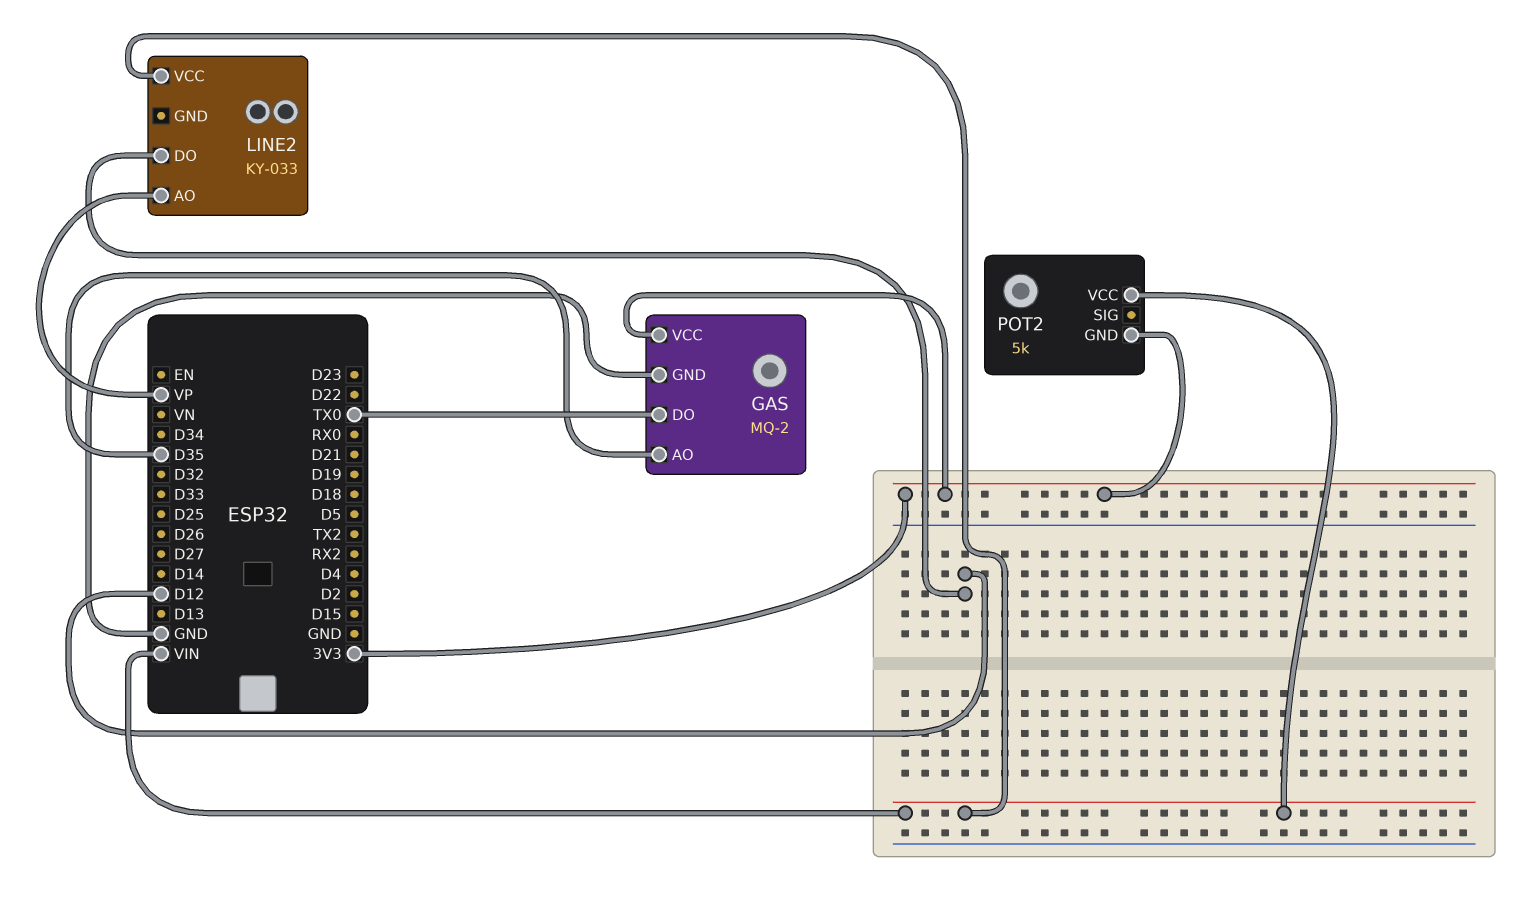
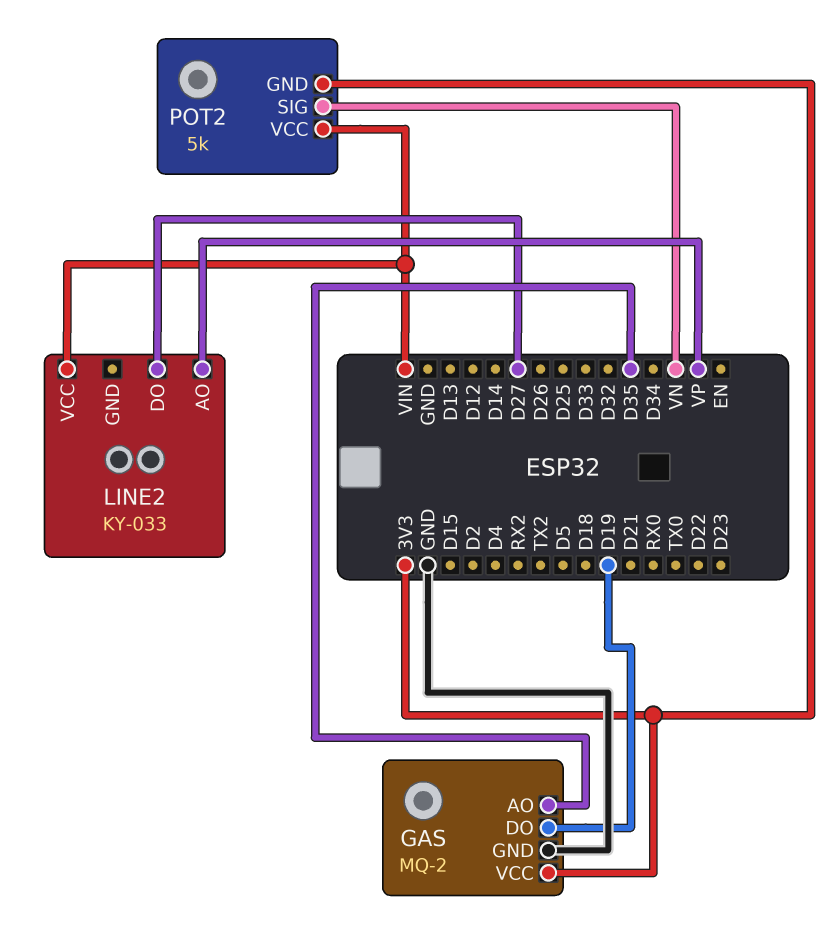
GAS pin DO: TX0 -> D19
LINE2 pin DO: D12 -> D27
POT2 pin SIG: none -> VN

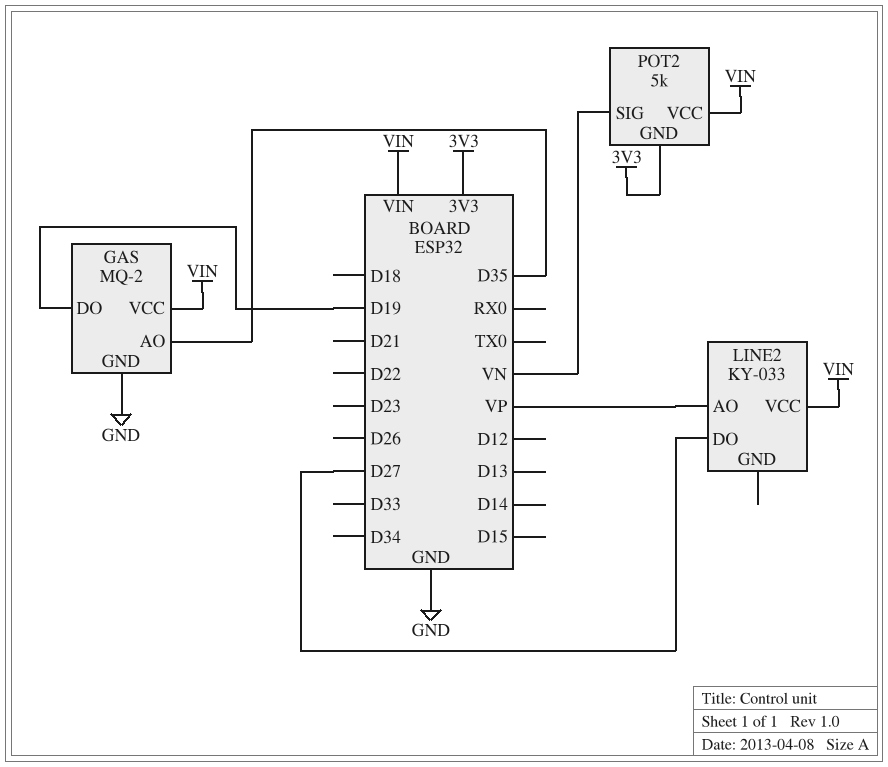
GAS pin VCC: 3V3 -> VIN

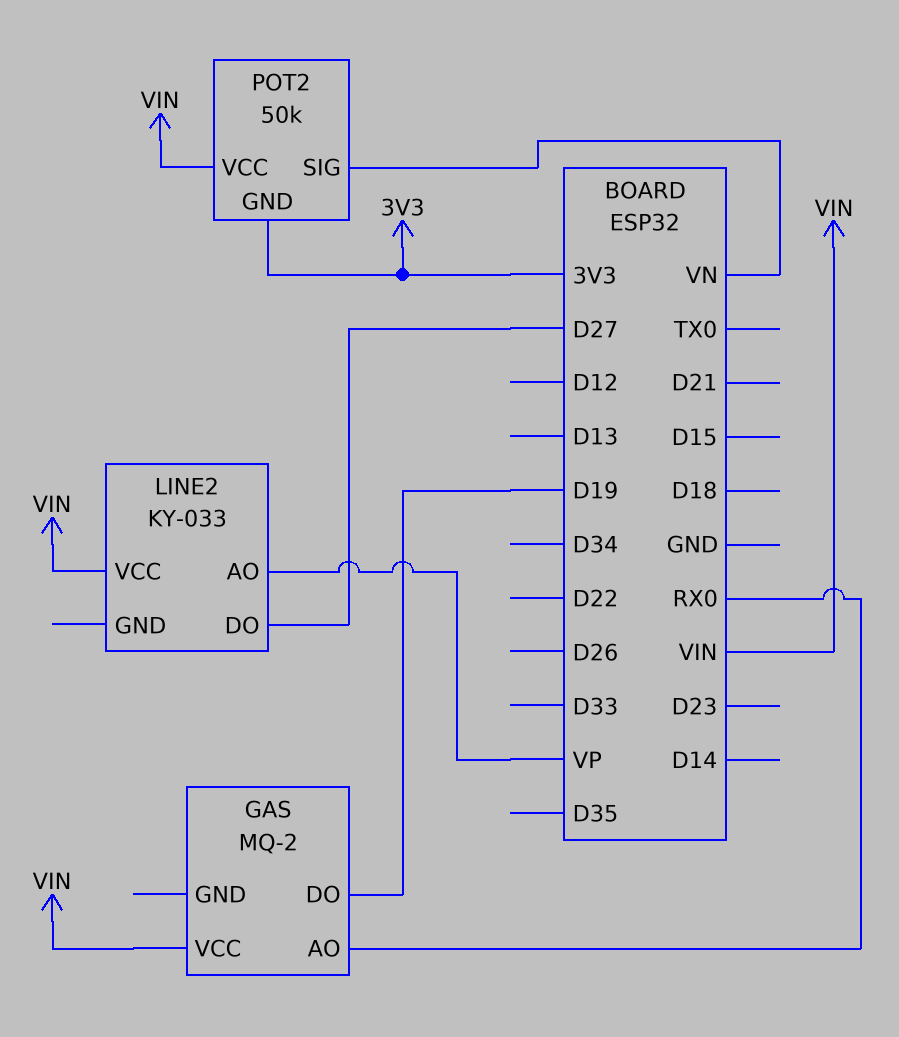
GAS pin AO: D35 -> RX0
GAS pin GND: GND -> none
POT2: 5k -> 50k

